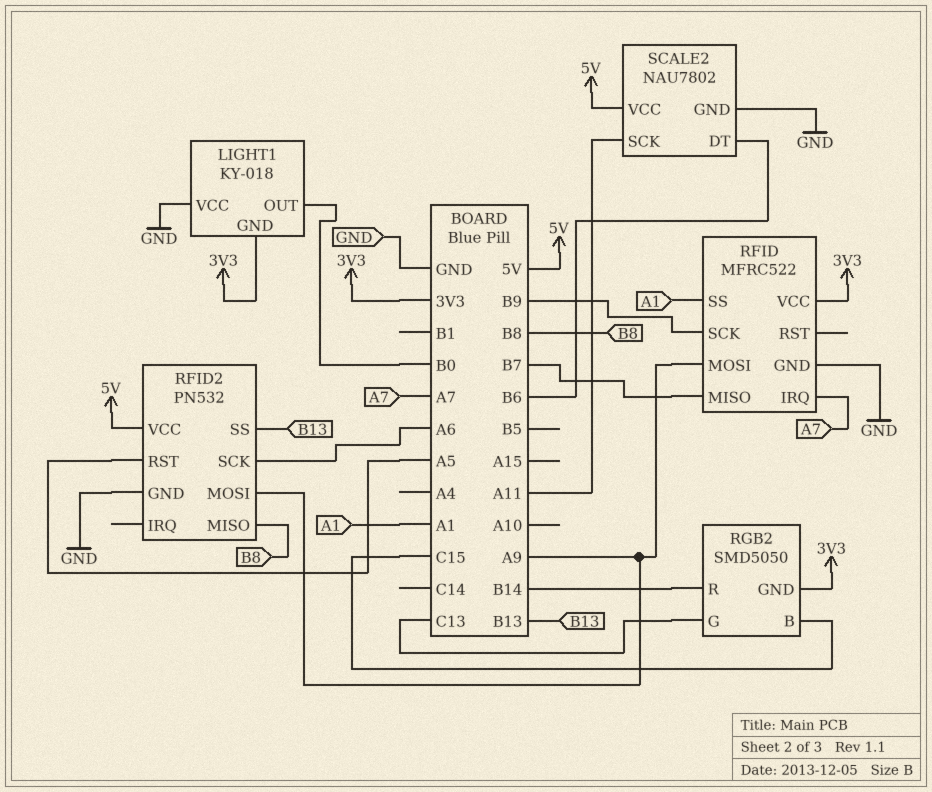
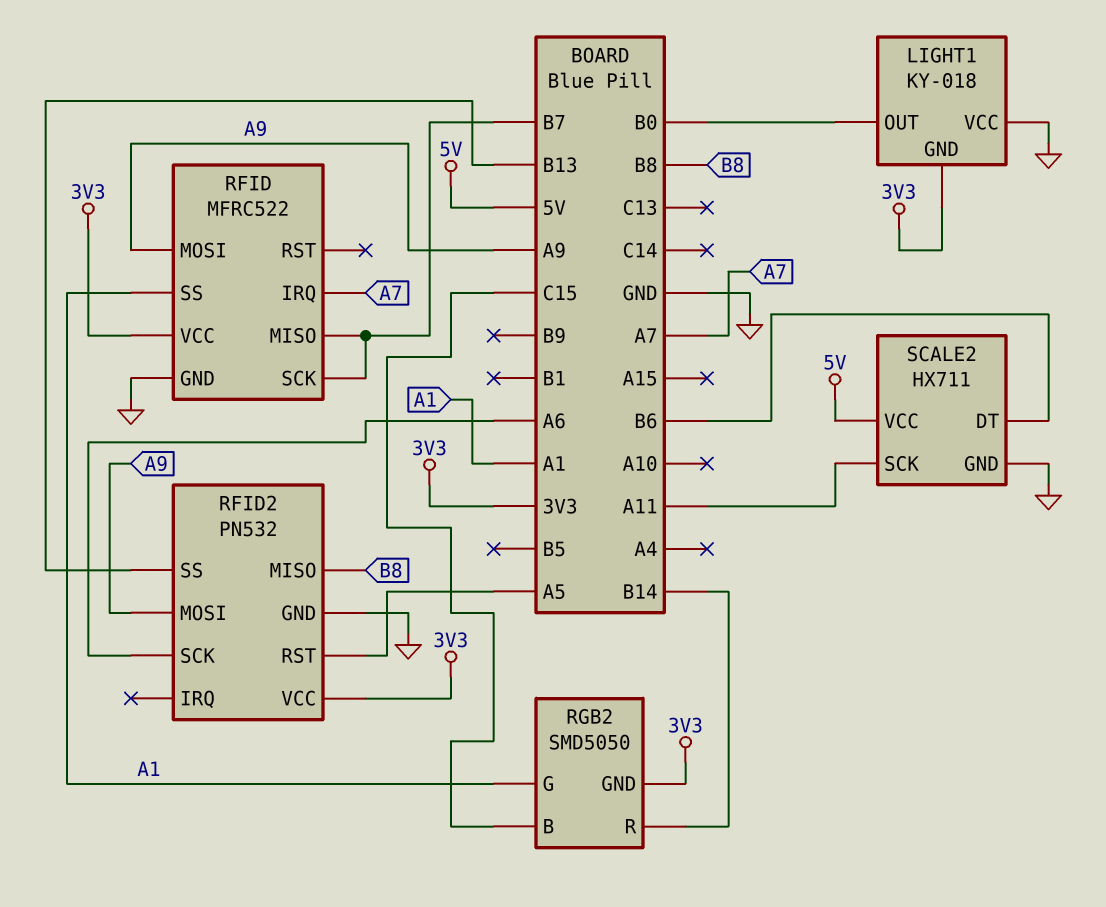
RFID pin SCK: B9 -> B7
RFID2 pin VCC: 5V -> 3V3
RGB2 pin G: C13 -> A1
SCALE2: NAU7802 -> HX711

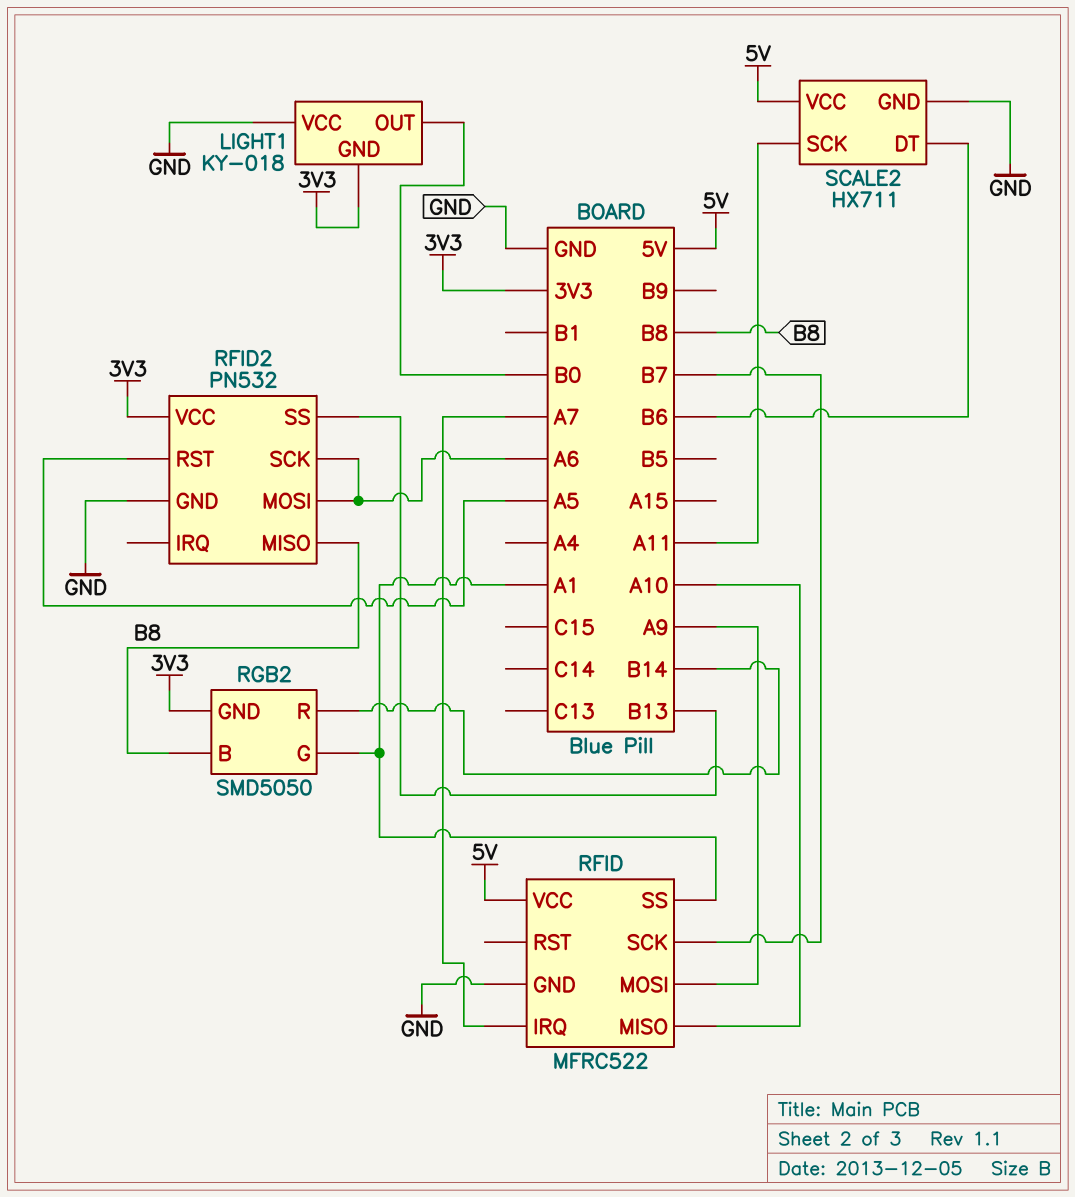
RFID pin MISO: B7 -> A10
RFID pin VCC: 3V3 -> 5V
RFID2 pin MOSI: A9 -> A6
RGB2 pin B: C15 -> B8

